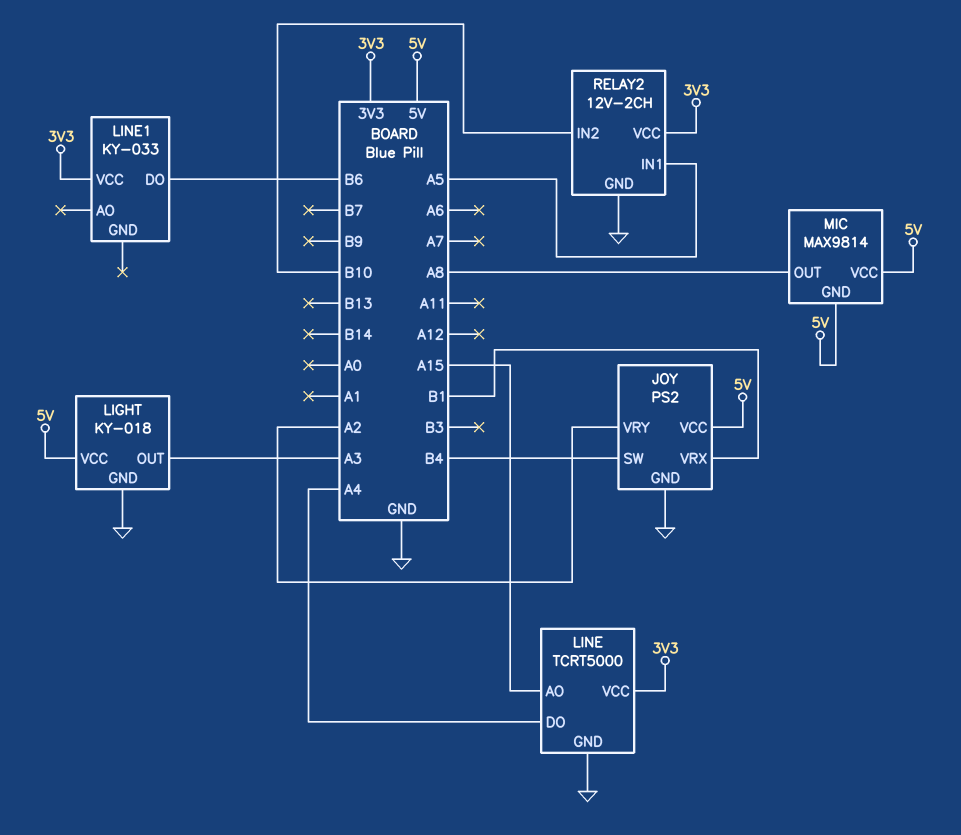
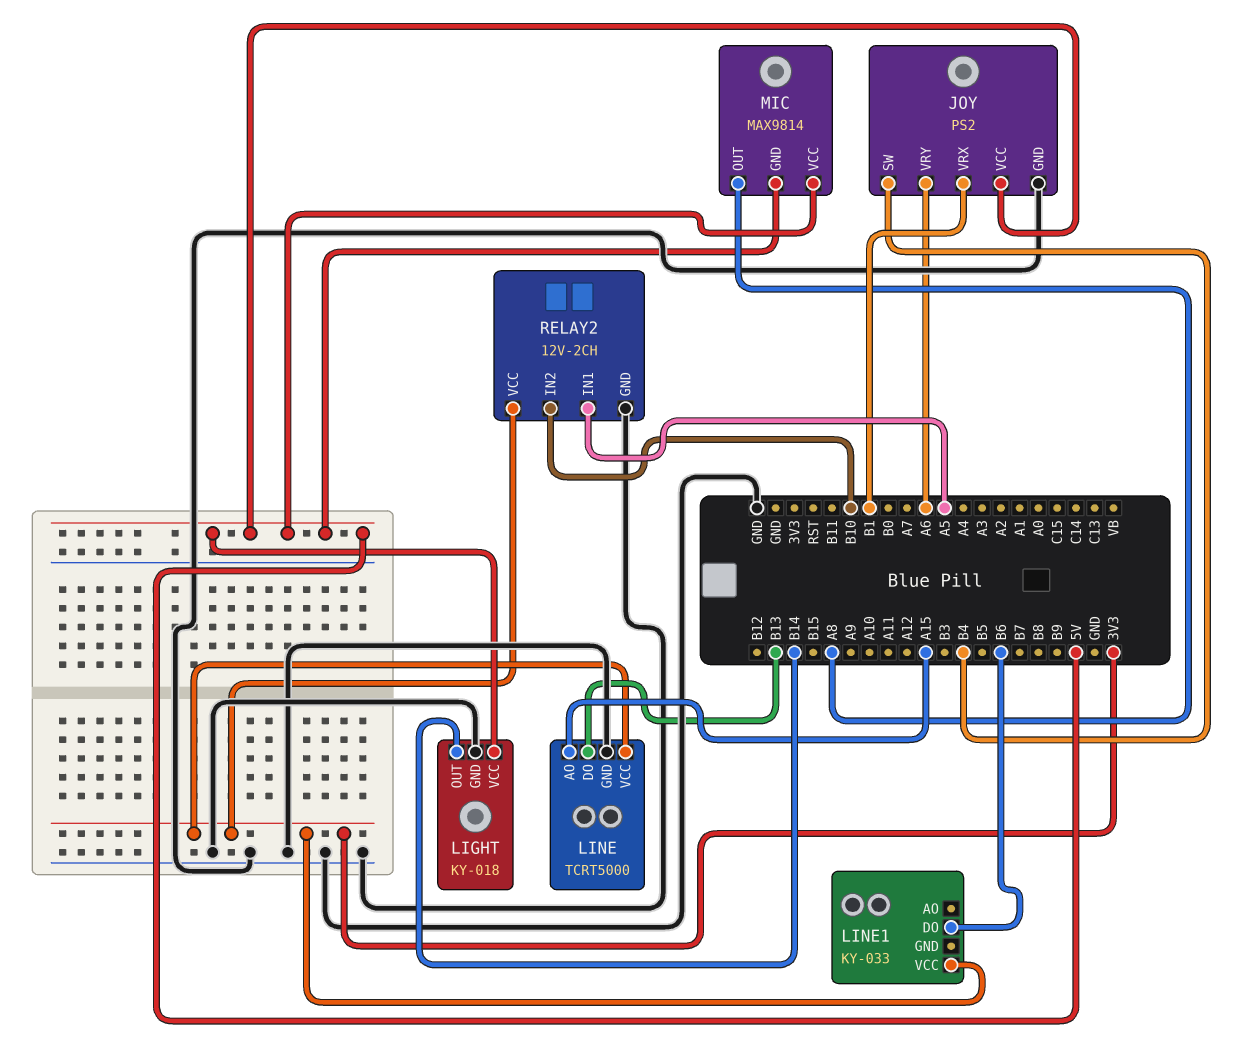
JOY pin VRY: A2 -> A6
LIGHT pin OUT: A3 -> B14
LINE pin DO: A4 -> B13

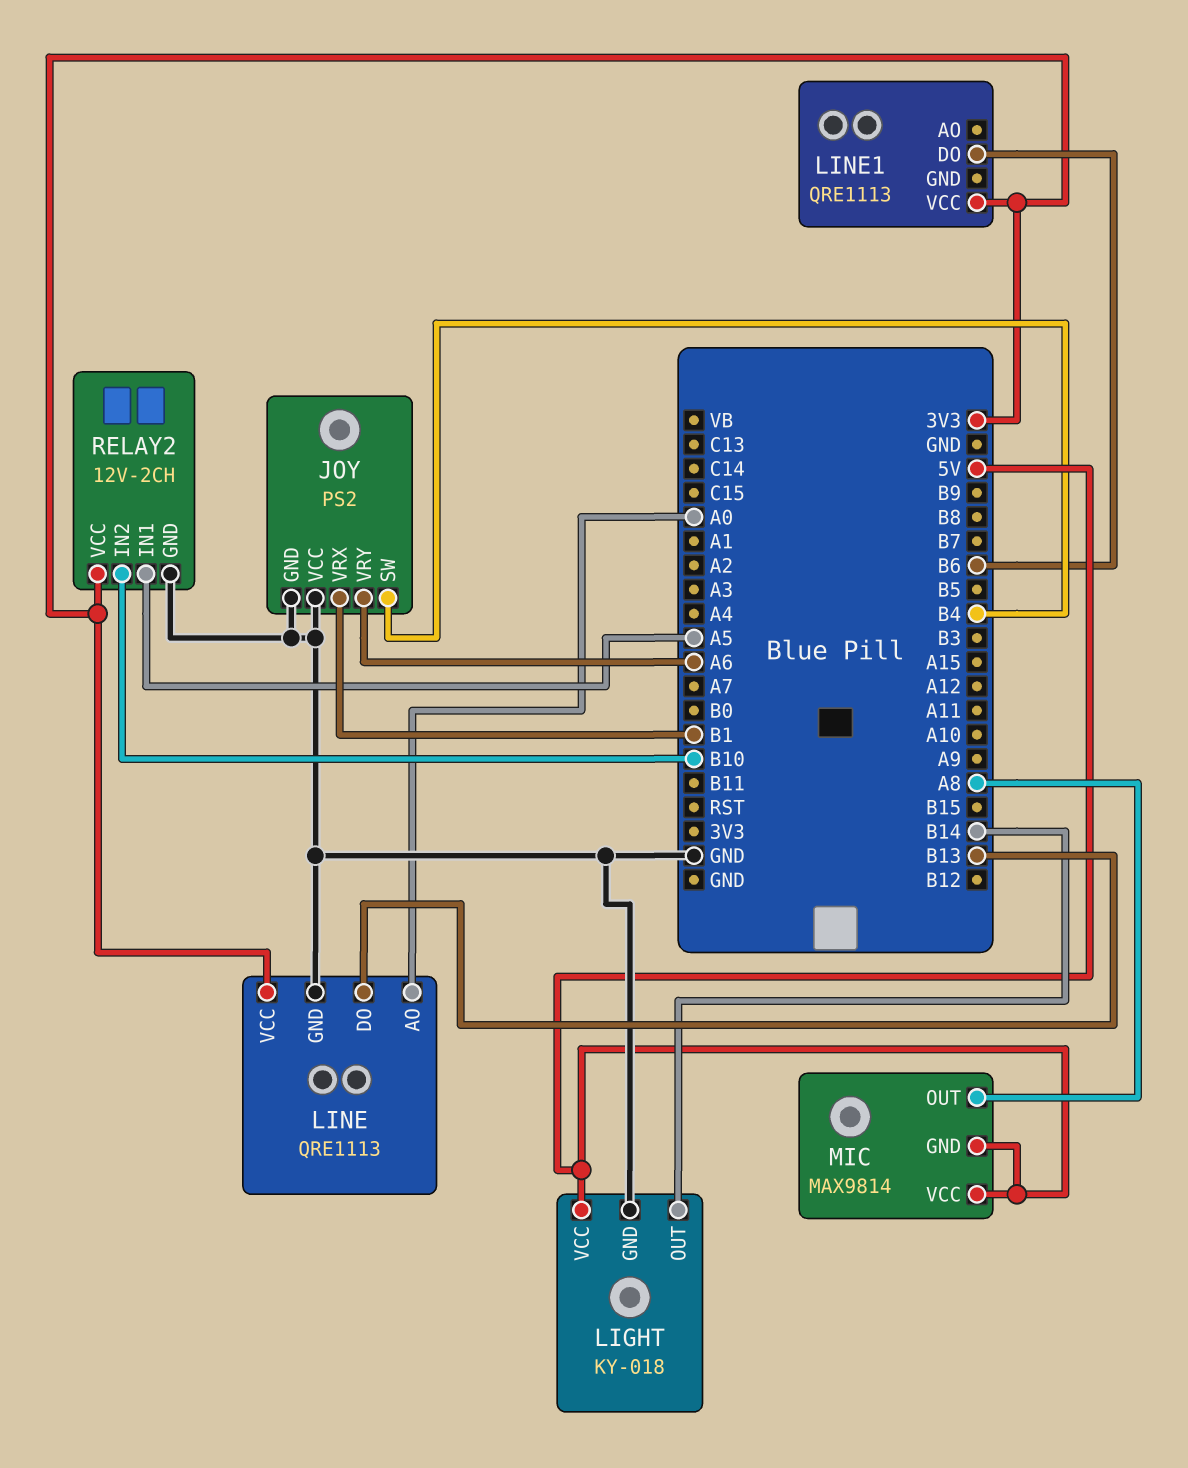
JOY pin VCC: 5V -> GND
LINE: TCRT5000 -> QRE1113
LINE pin AO: A15 -> A0
LINE1: KY-033 -> QRE1113

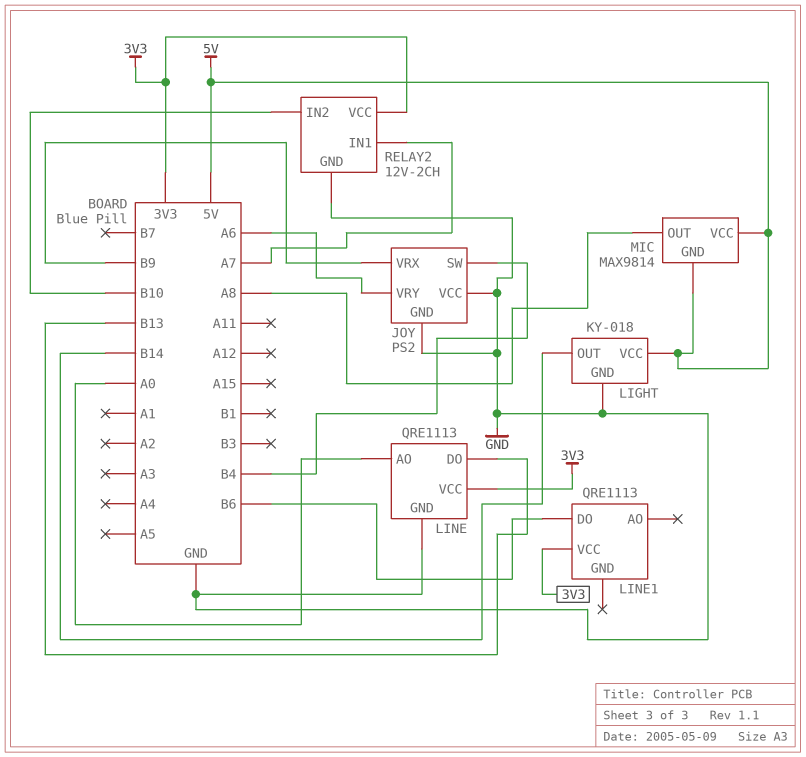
JOY pin VRX: B1 -> B9
RELAY2 pin IN1: A5 -> A7

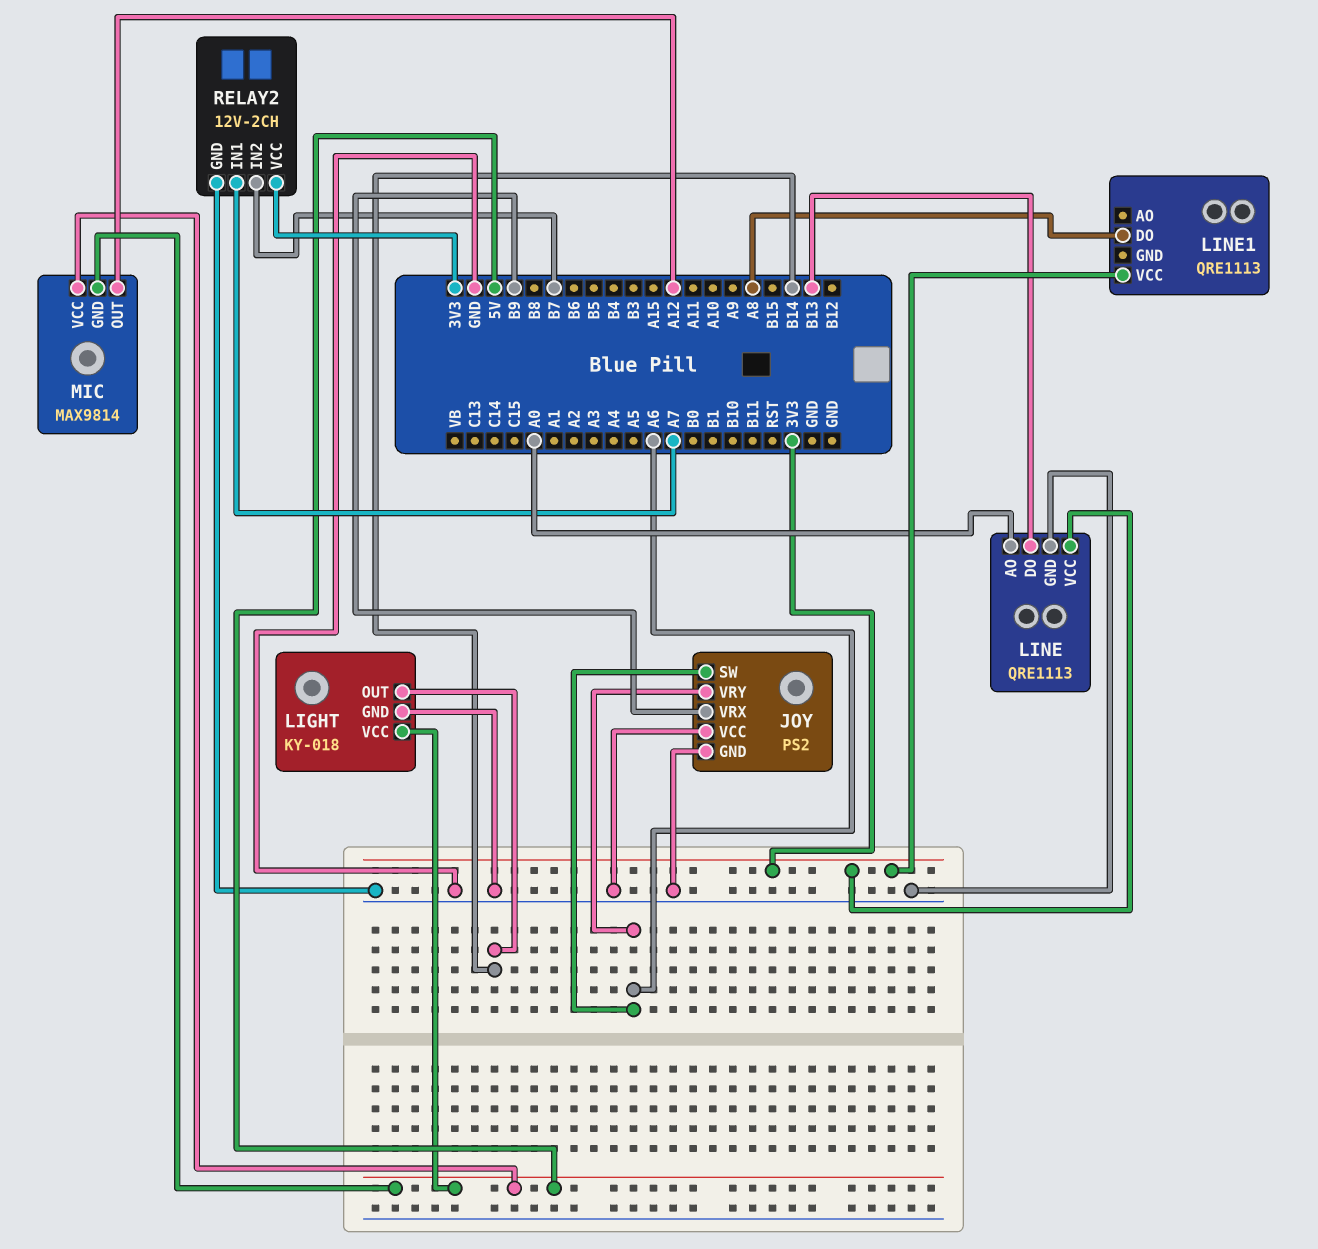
JOY pin SW: B4 -> A6
LINE1 pin DO: B6 -> A8
MIC pin OUT: A8 -> A12
RELAY2 pin IN2: B10 -> B7

